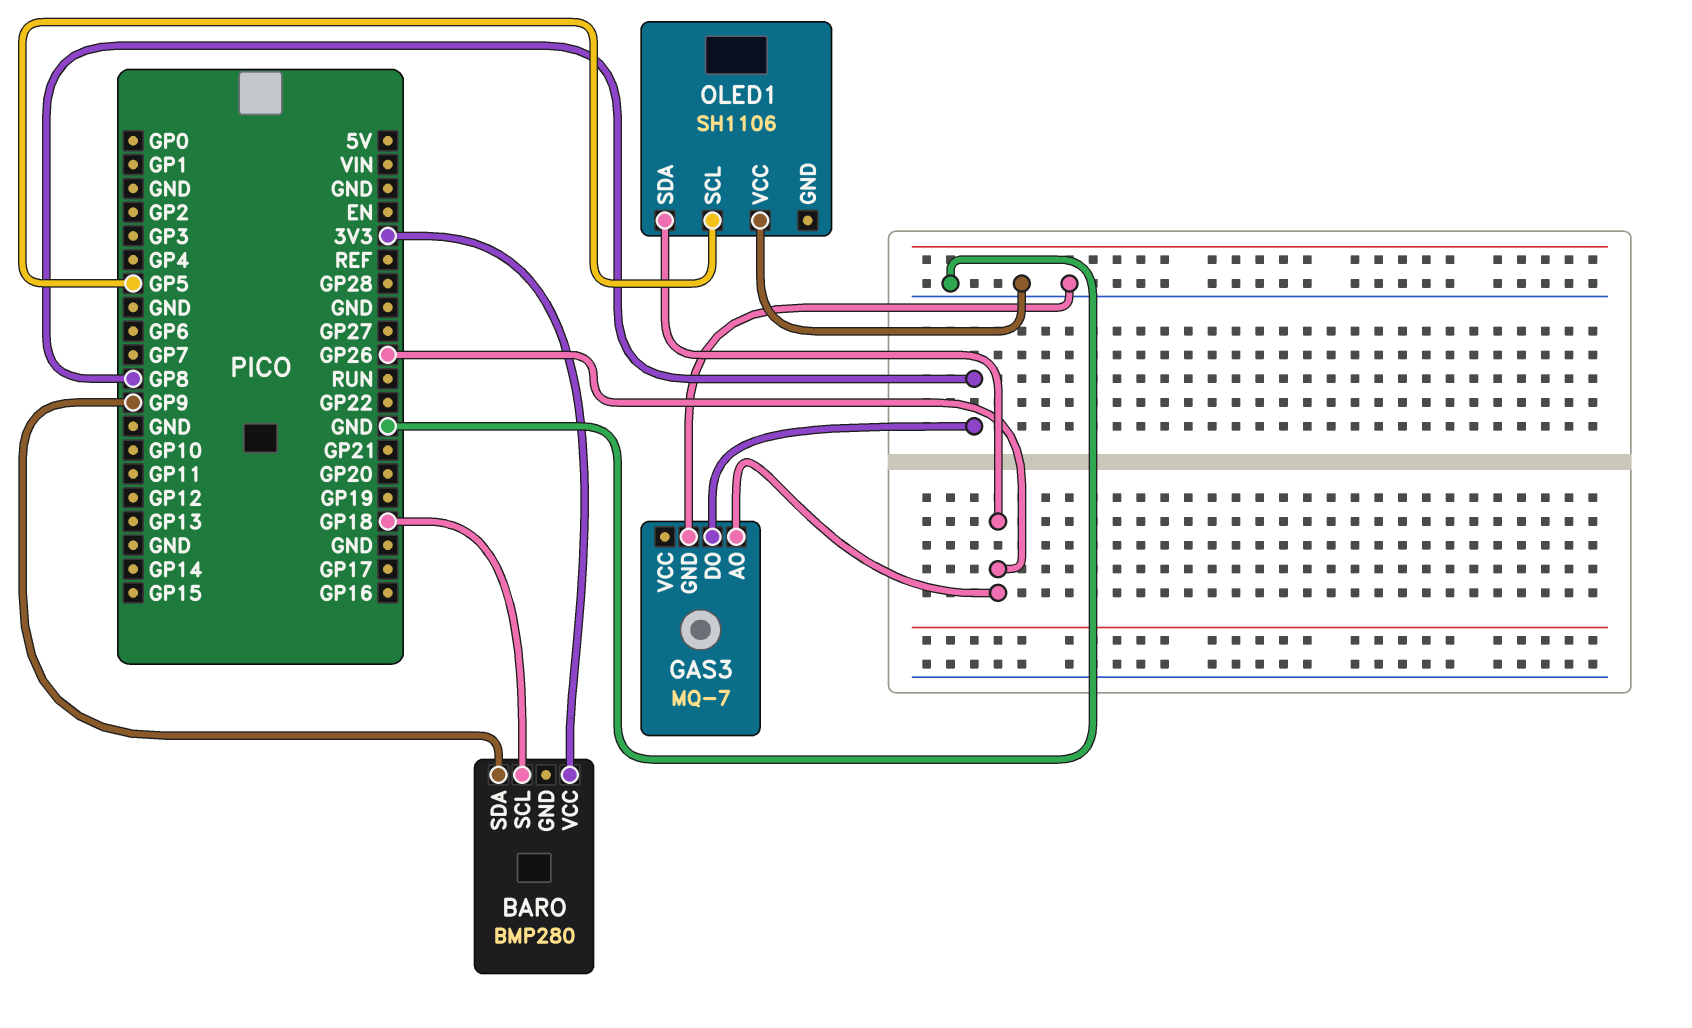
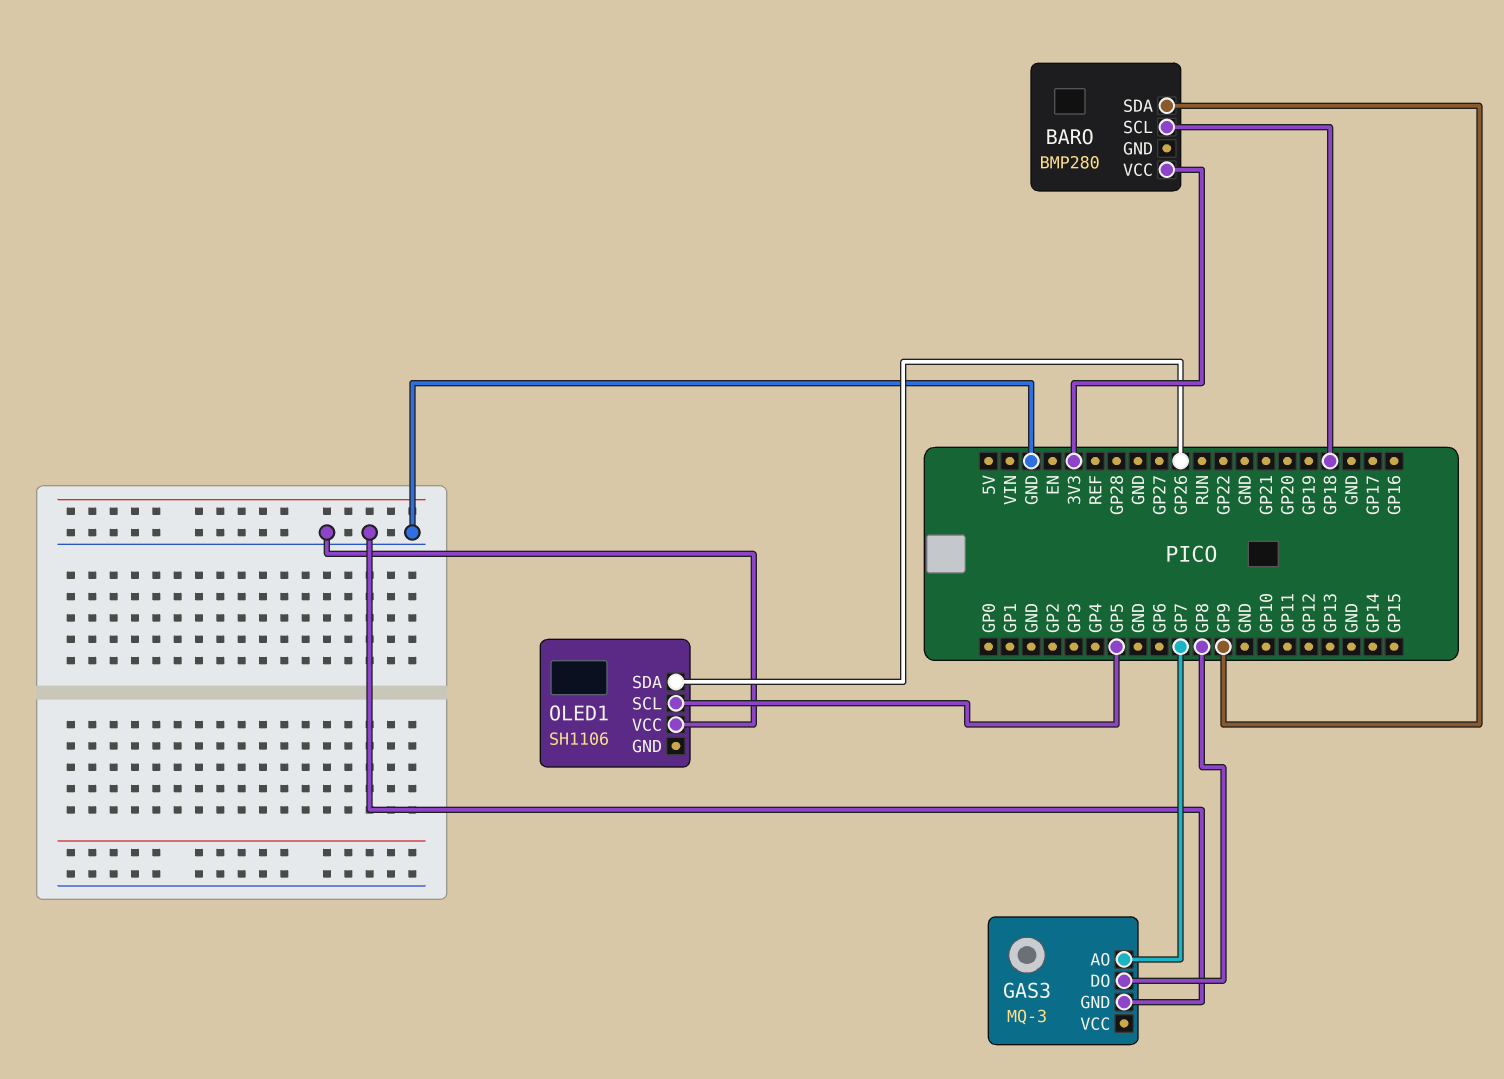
GAS3: MQ-7 -> MQ-3
GAS3 pin AO: GP26 -> GP7

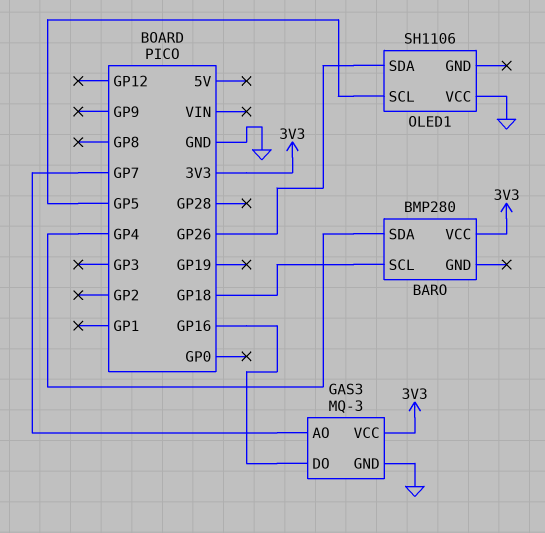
BARO pin SDA: GP9 -> GP4
GAS3 pin DO: GP8 -> GP16
GAS3 pin VCC: none -> 3V3

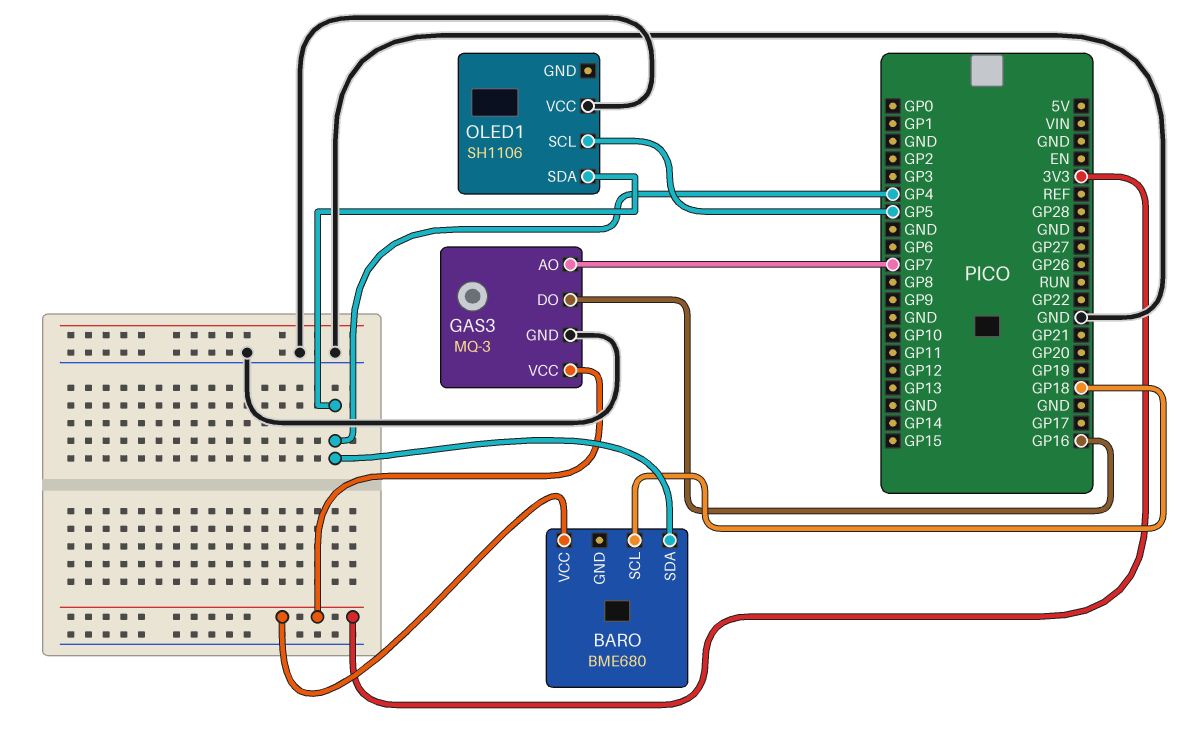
BARO: BMP280 -> BME680
OLED1 pin SDA: GP26 -> GP4

